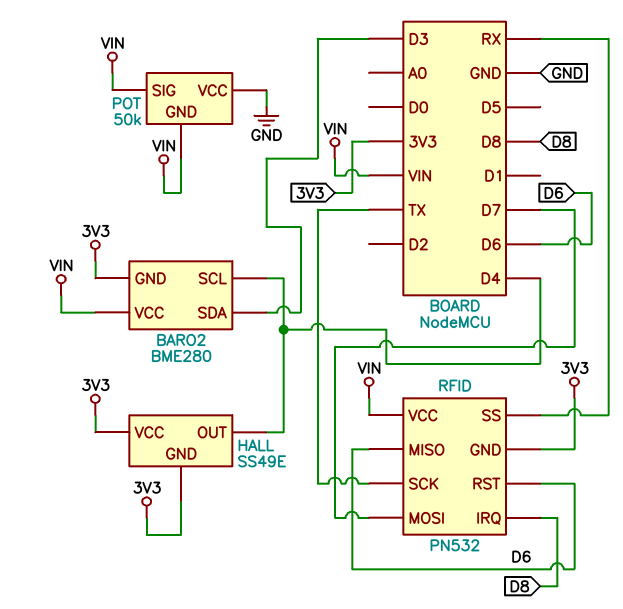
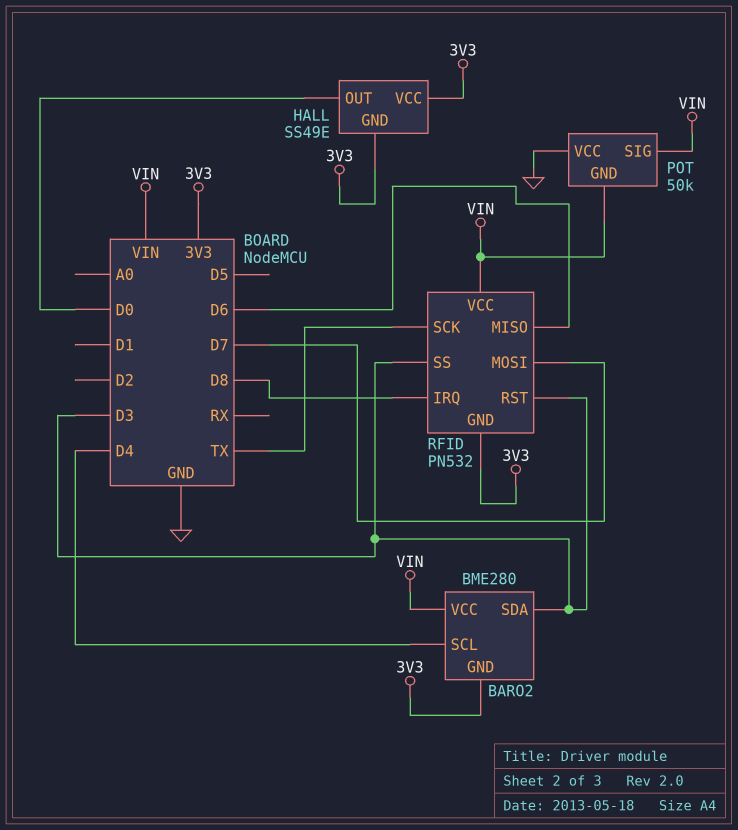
HALL pin OUT: D4 -> D0
RFID pin RST: D6 -> D3
RFID pin SS: RX -> D3

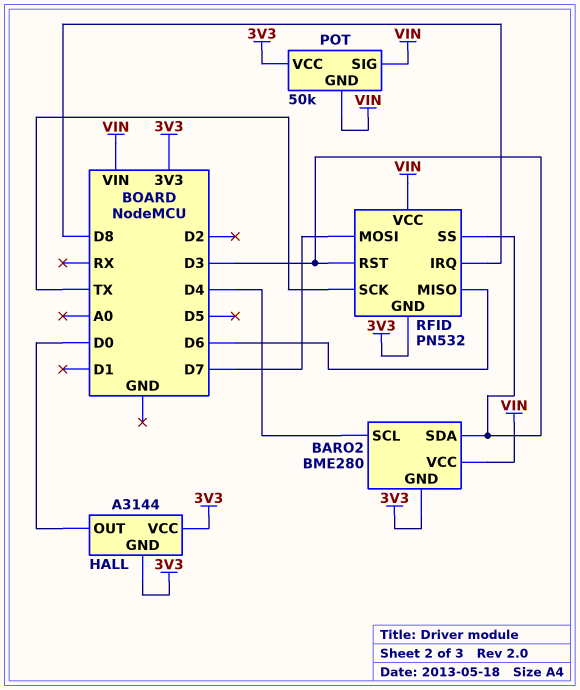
HALL: SS49E -> A3144
POT pin VCC: GND -> 3V3

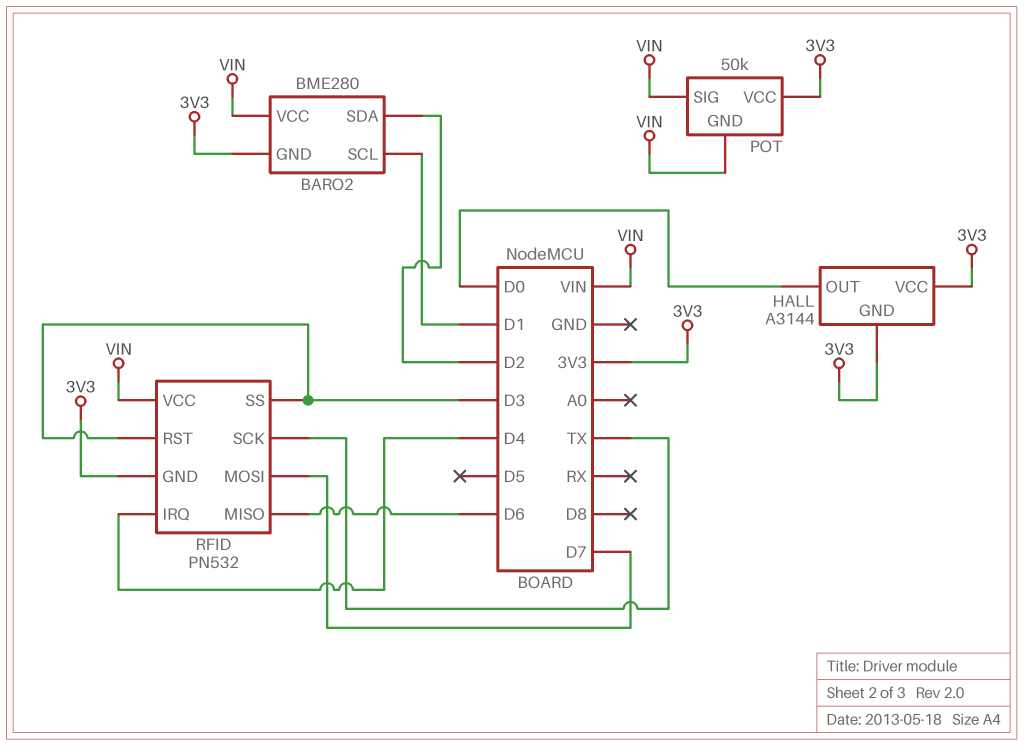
BARO2 pin SCL: D4 -> D1
BARO2 pin SDA: D3 -> D2
RFID pin IRQ: D8 -> D4

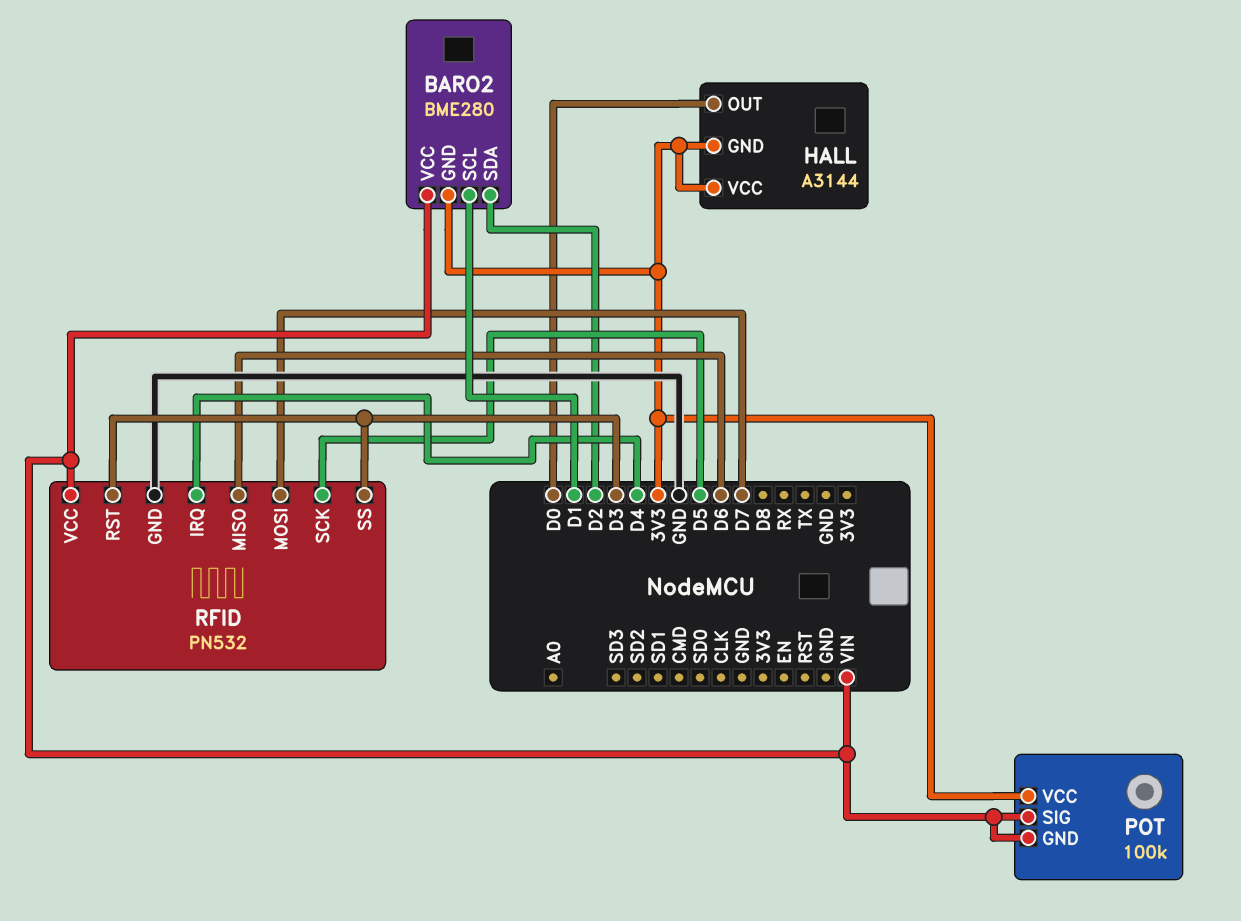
POT: 50k -> 100k
RFID pin GND: 3V3 -> GND
RFID pin SCK: TX -> D5

